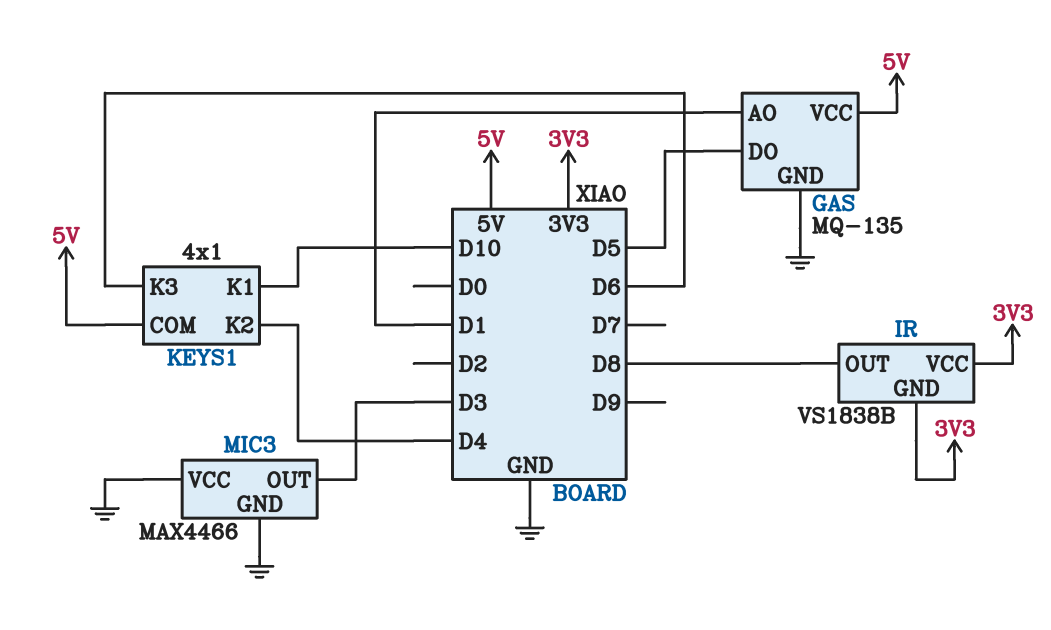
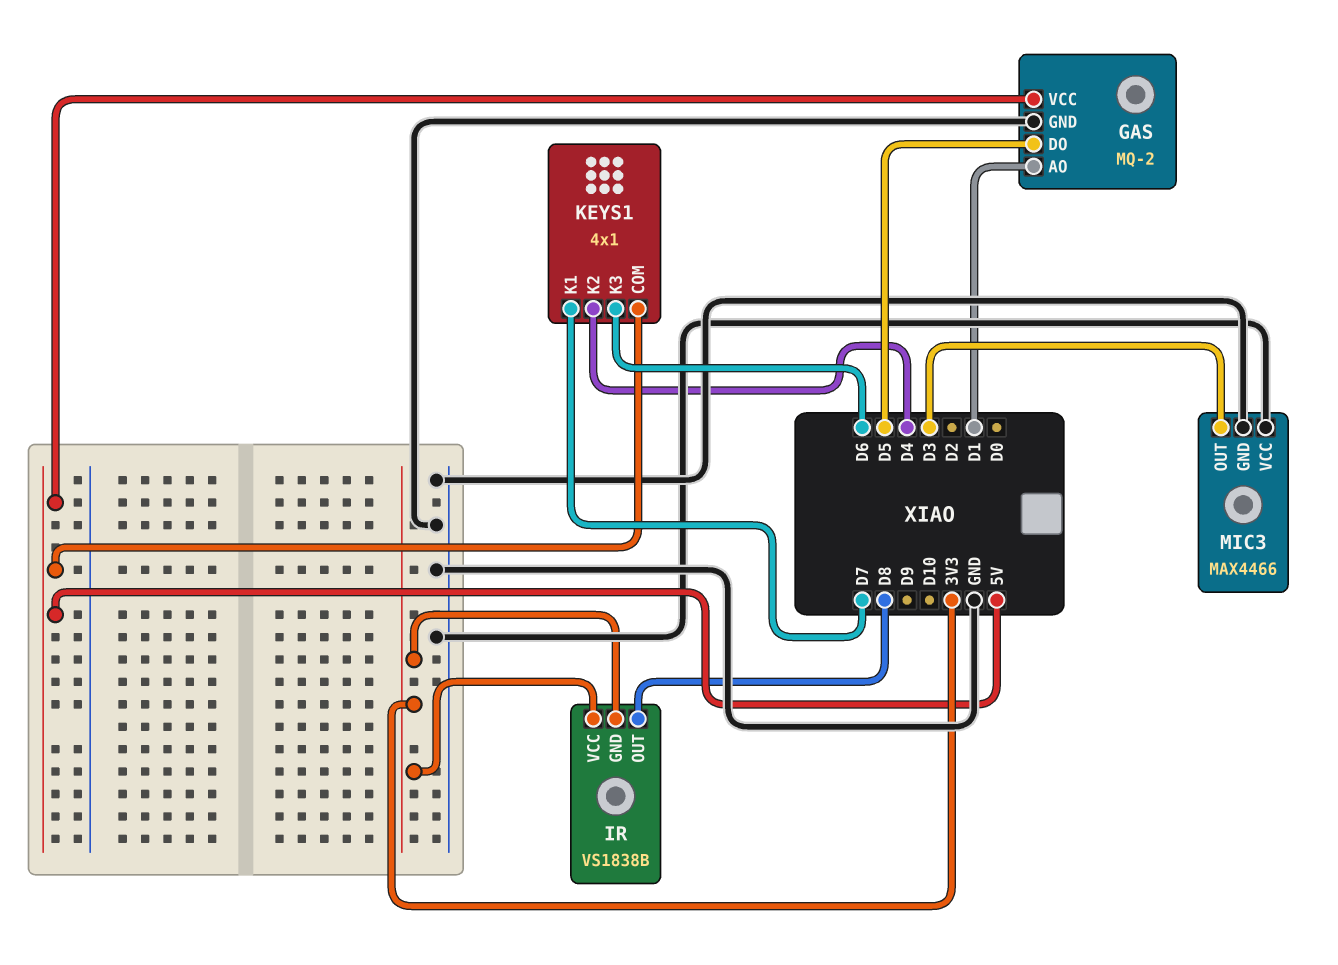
GAS: MQ-135 -> MQ-2
KEYS1 pin K1: D10 -> D7

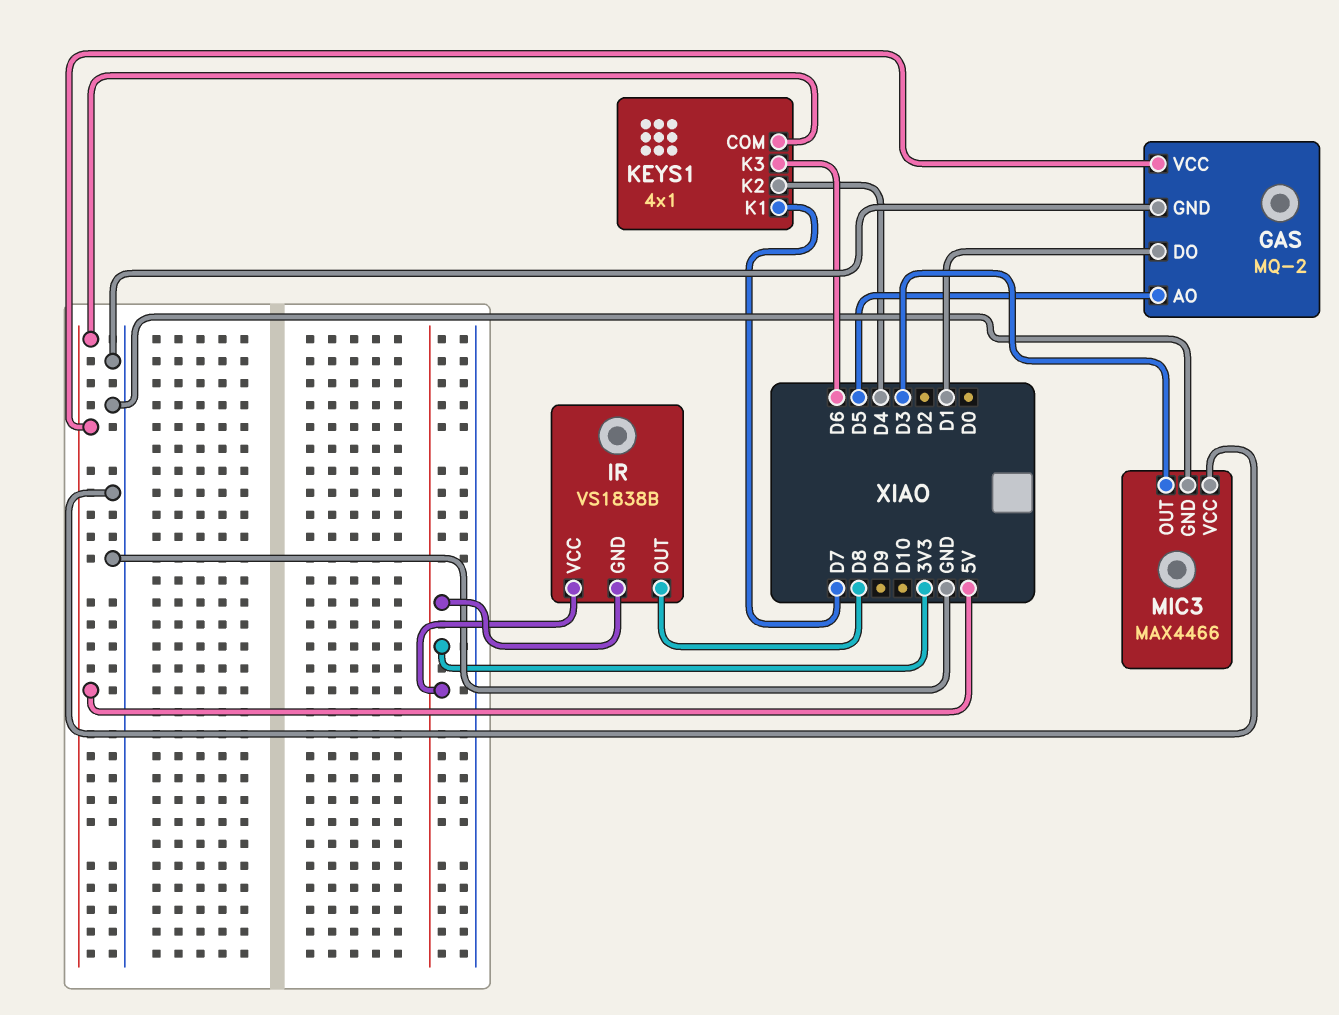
GAS pin AO: D1 -> D5
GAS pin DO: D5 -> D1

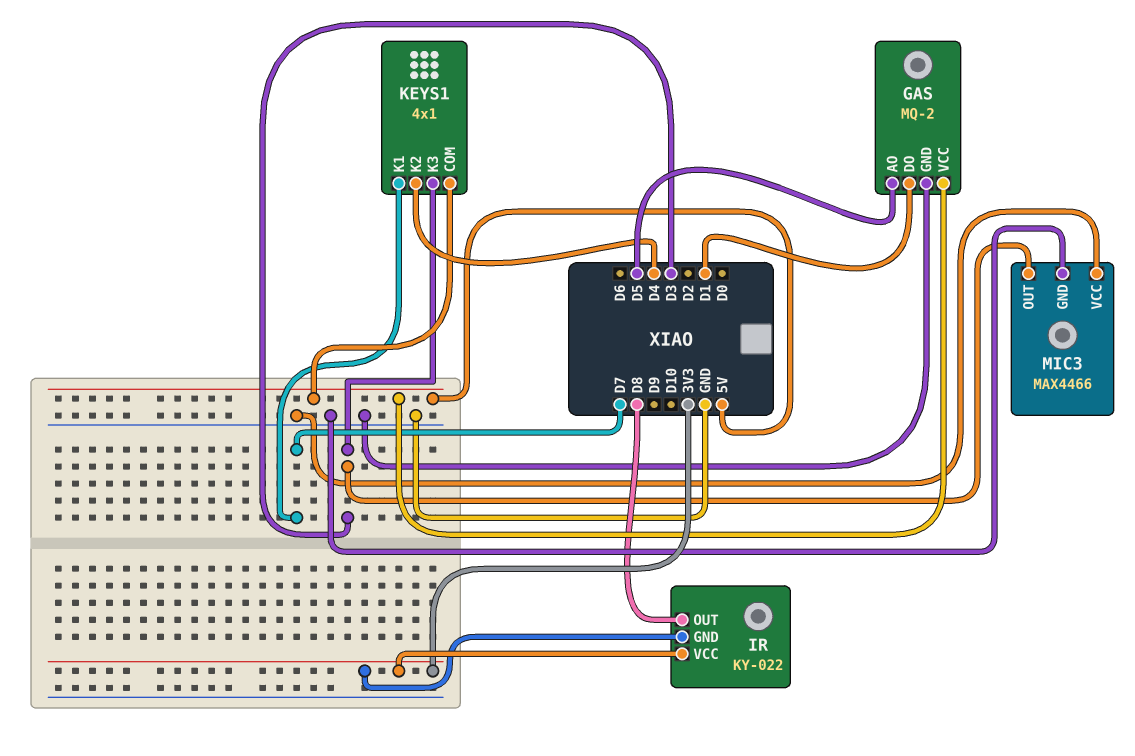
IR: VS1838B -> KY-022
KEYS1 pin K3: D6 -> D3

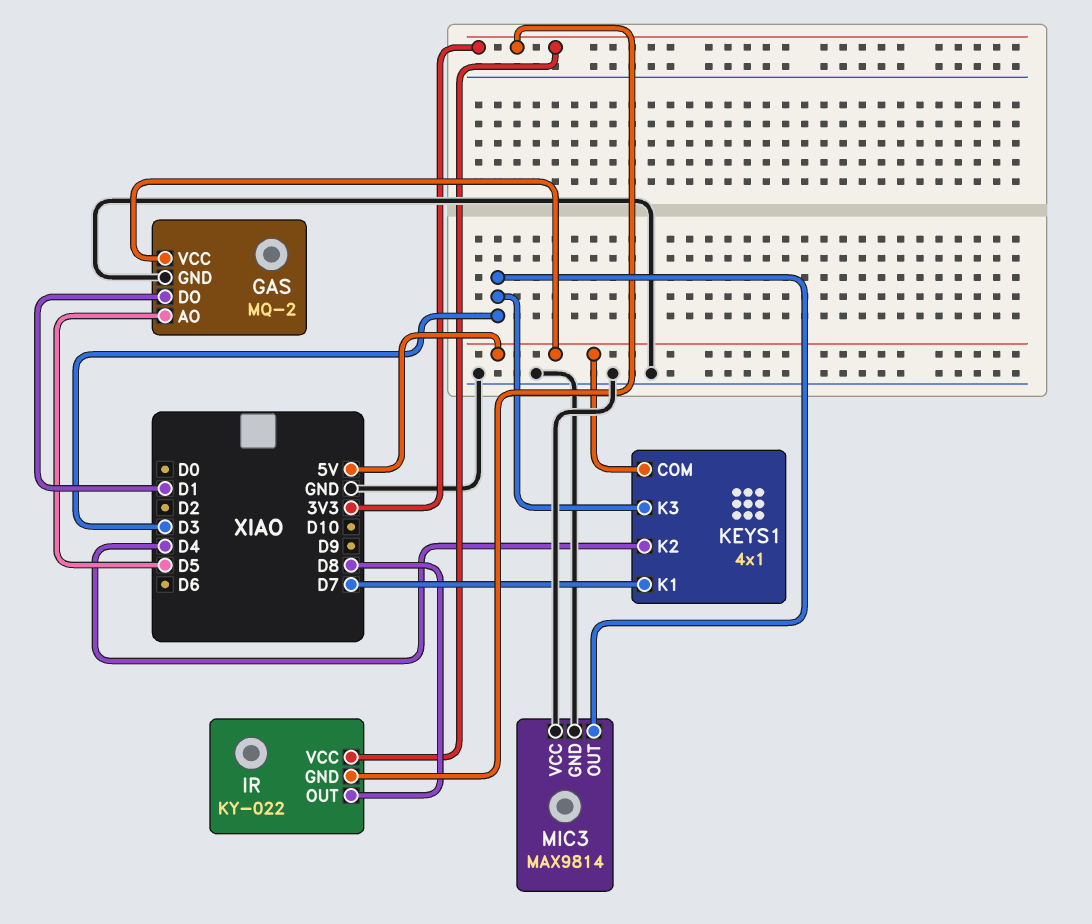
MIC3: MAX4466 -> MAX9814

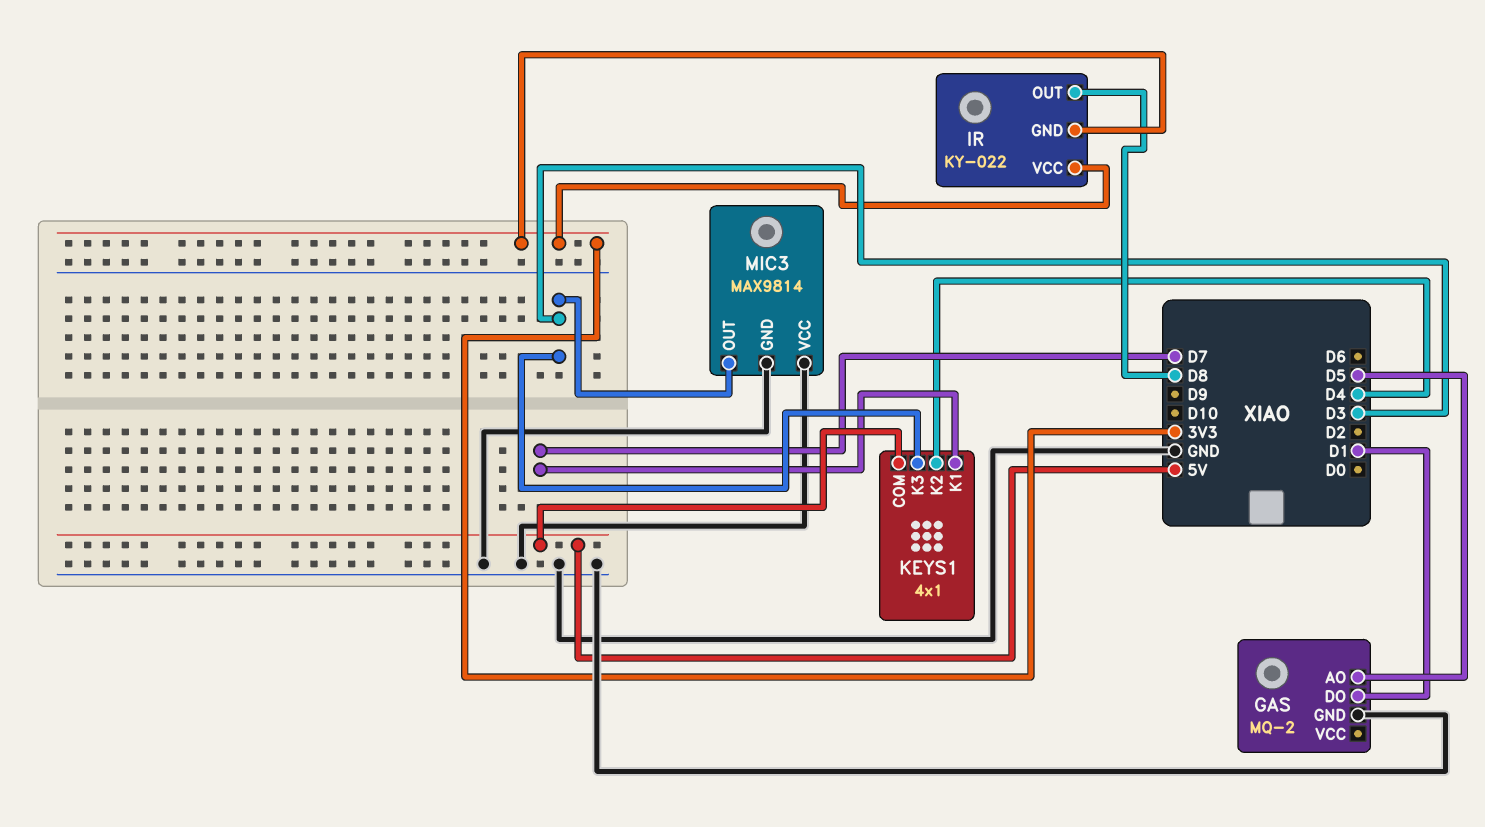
GAS pin VCC: 5V -> none

